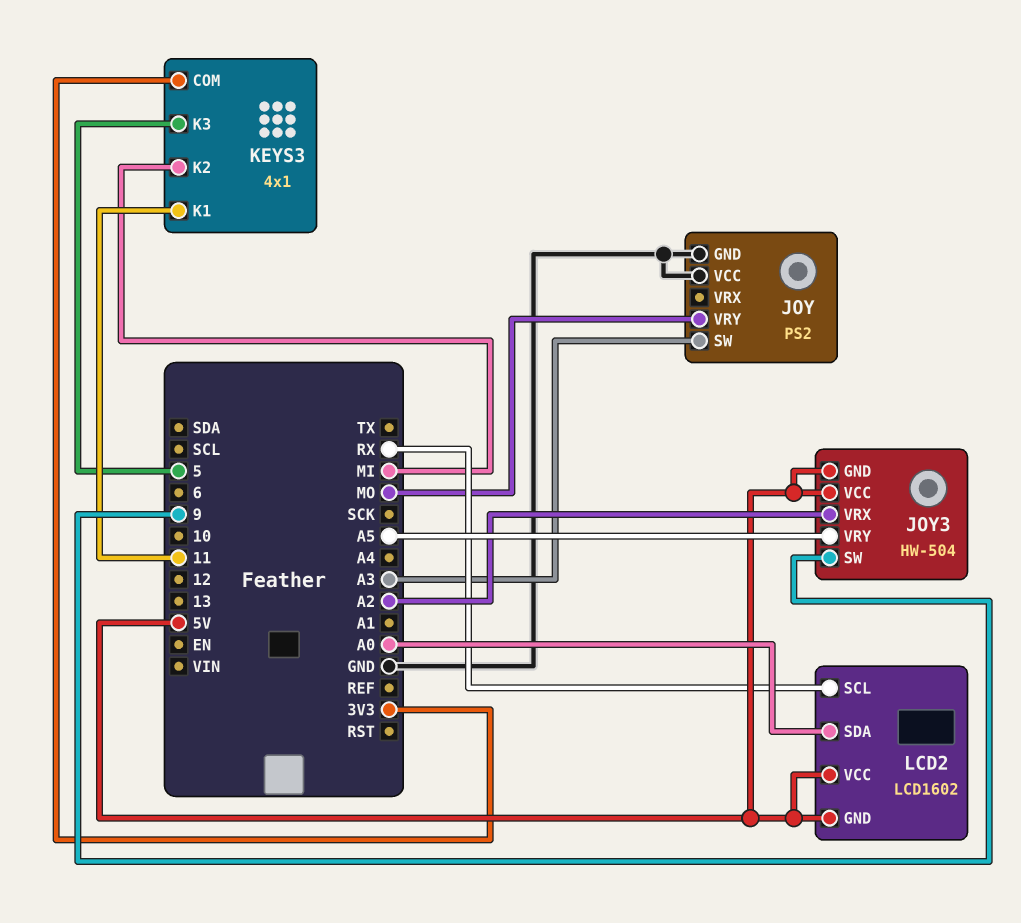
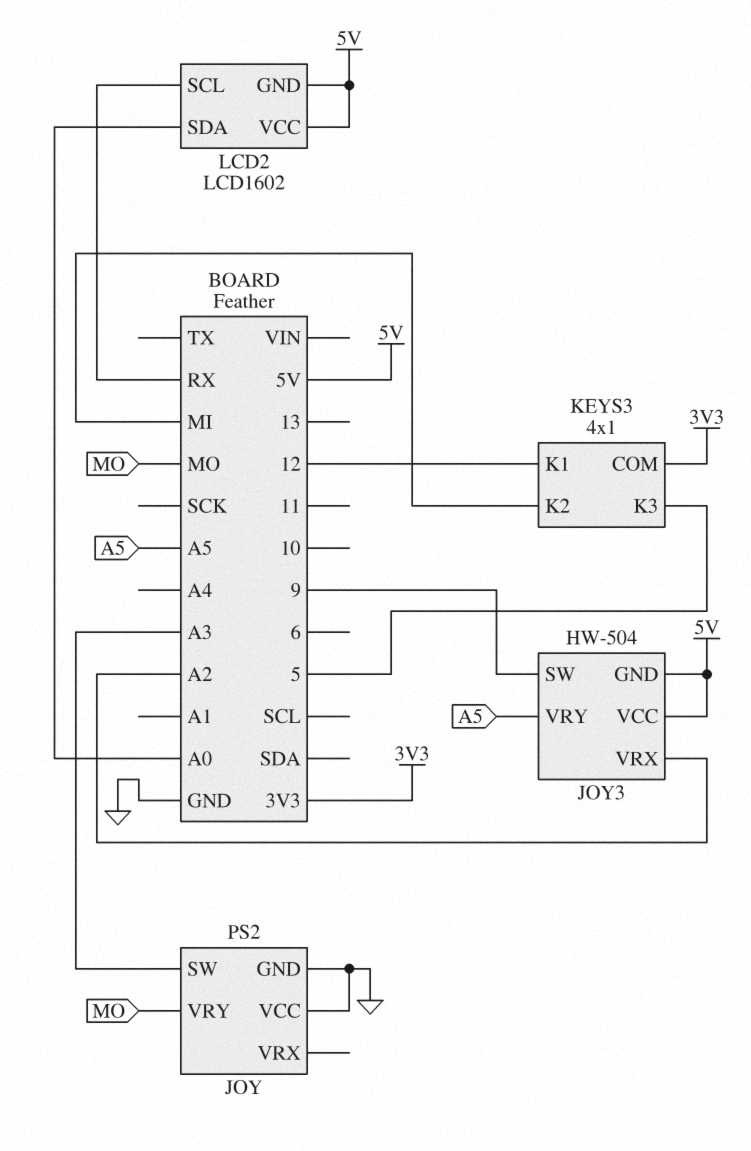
KEYS3 pin K1: 11 -> 12

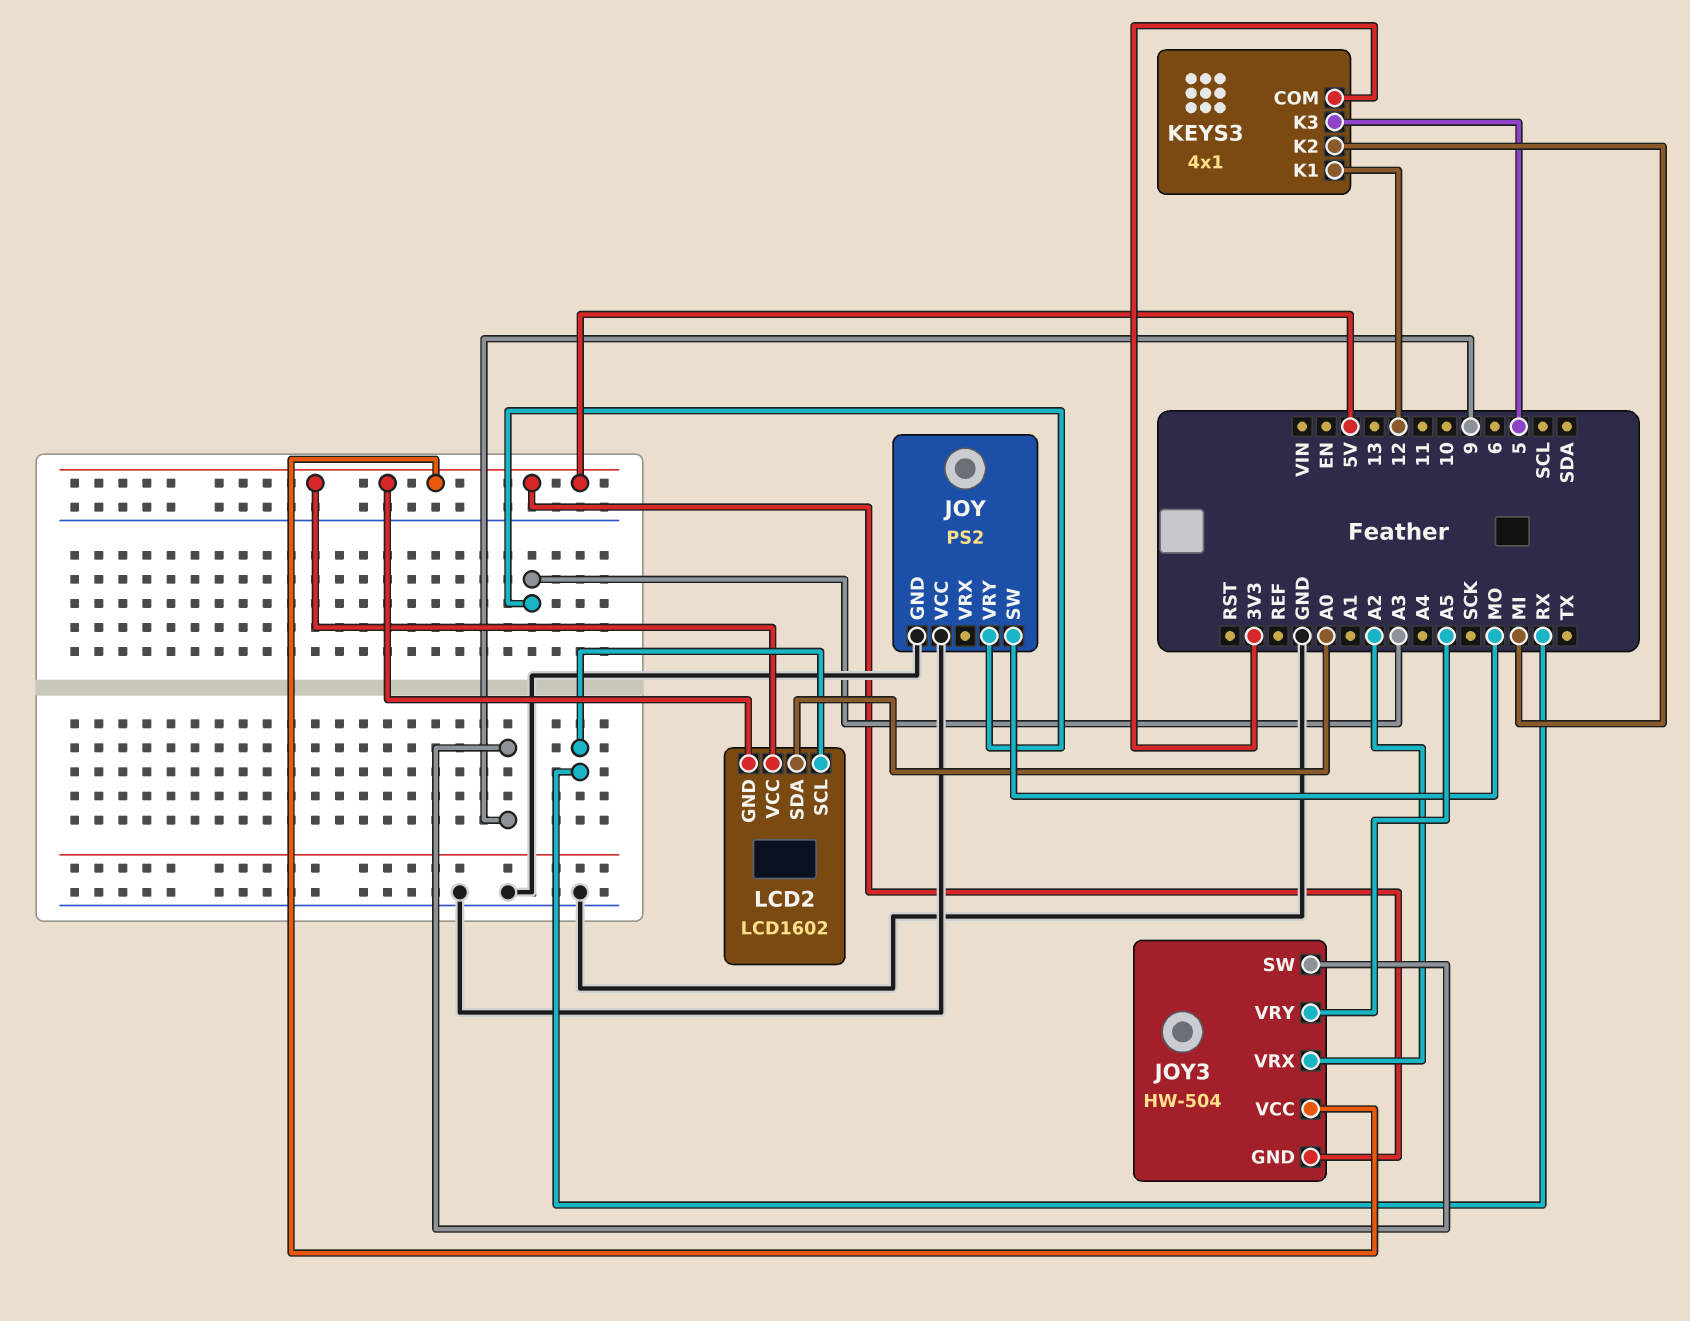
JOY pin SW: A3 -> MO
JOY pin VRY: MO -> A3

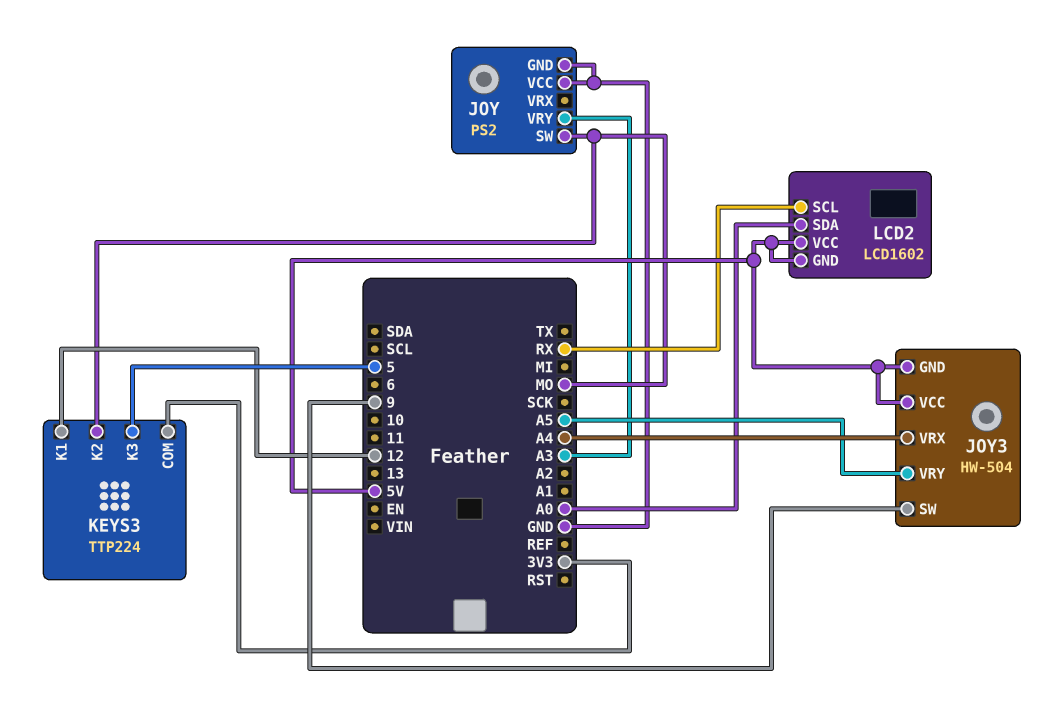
JOY3 pin VRX: A2 -> A4
KEYS3: 4x1 -> TTP224
KEYS3 pin K2: MI -> MO

